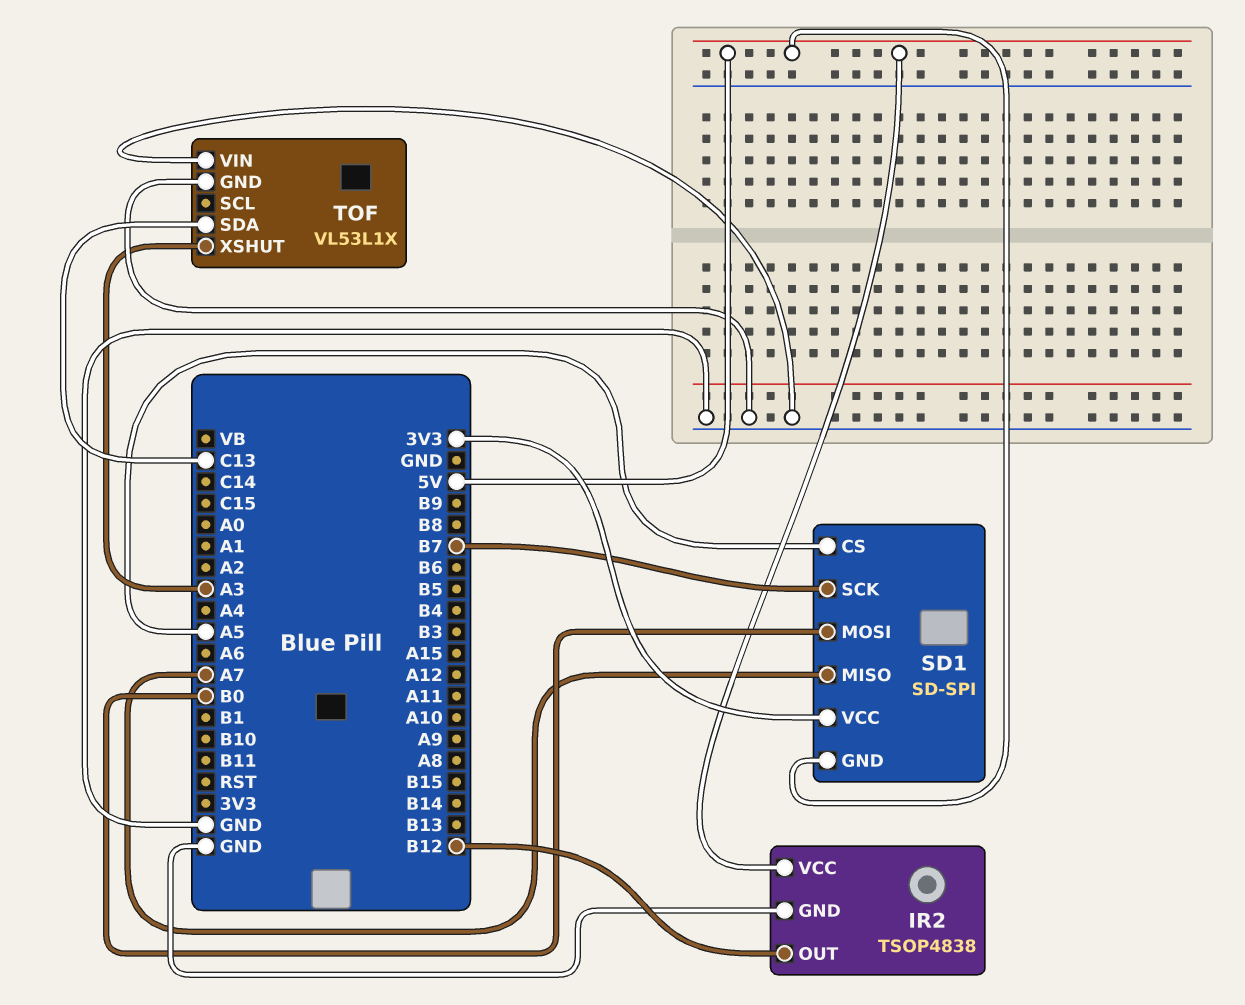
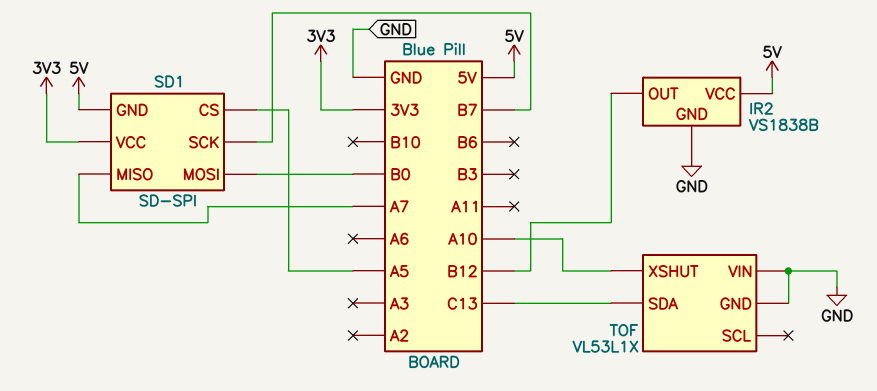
IR2: TSOP4838 -> VS1838B
TOF pin XSHUT: A3 -> A10

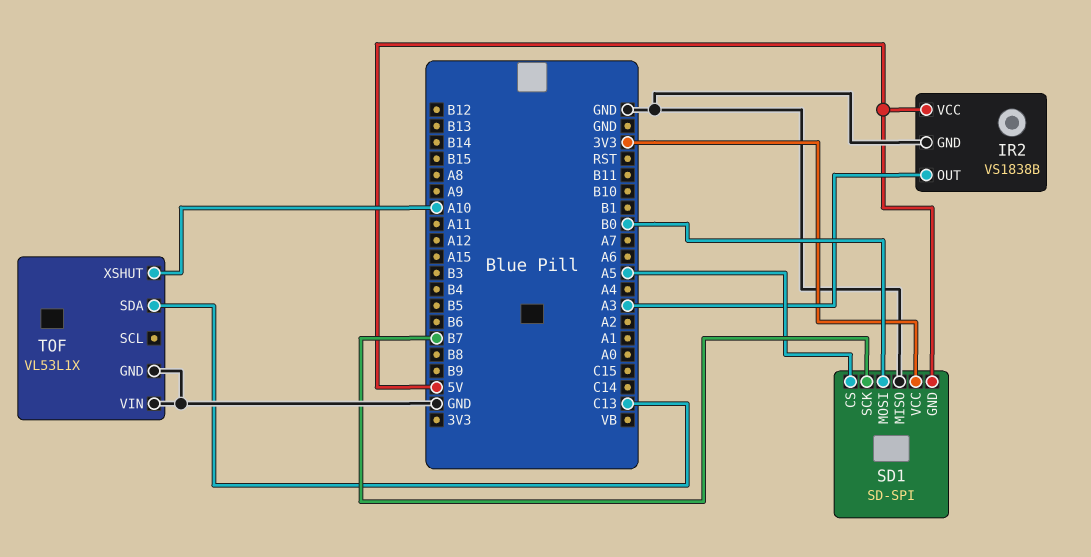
IR2 pin OUT: B12 -> A3
SD1 pin MISO: A7 -> GND

